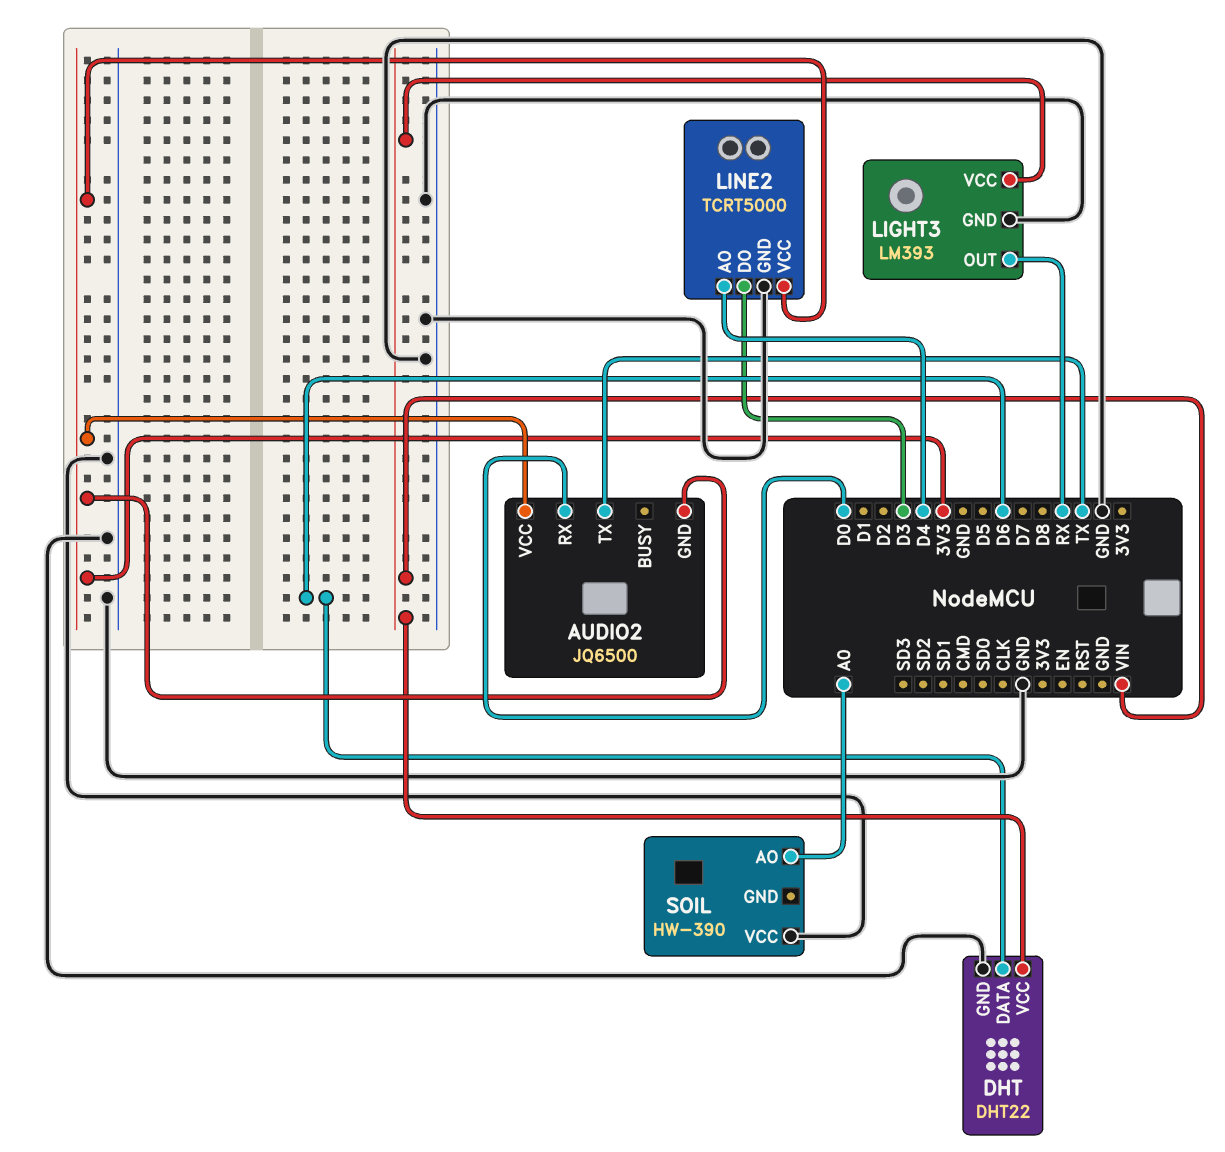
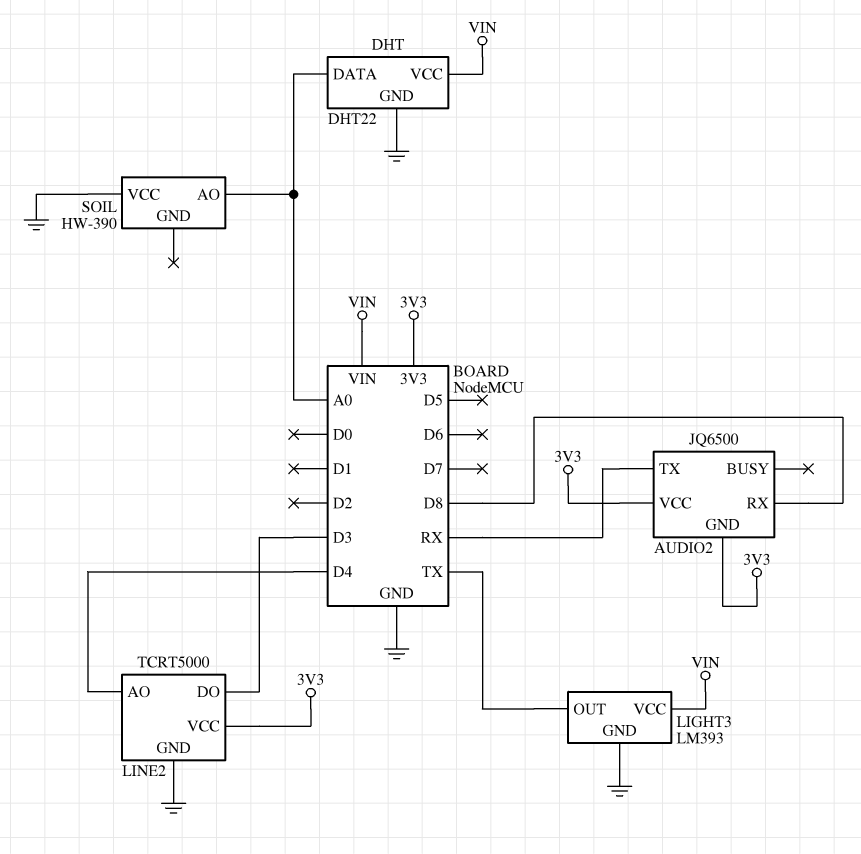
AUDIO2 pin RX: D0 -> D8
AUDIO2 pin TX: TX -> RX
DHT pin DATA: D6 -> A0
LIGHT3 pin OUT: RX -> TX

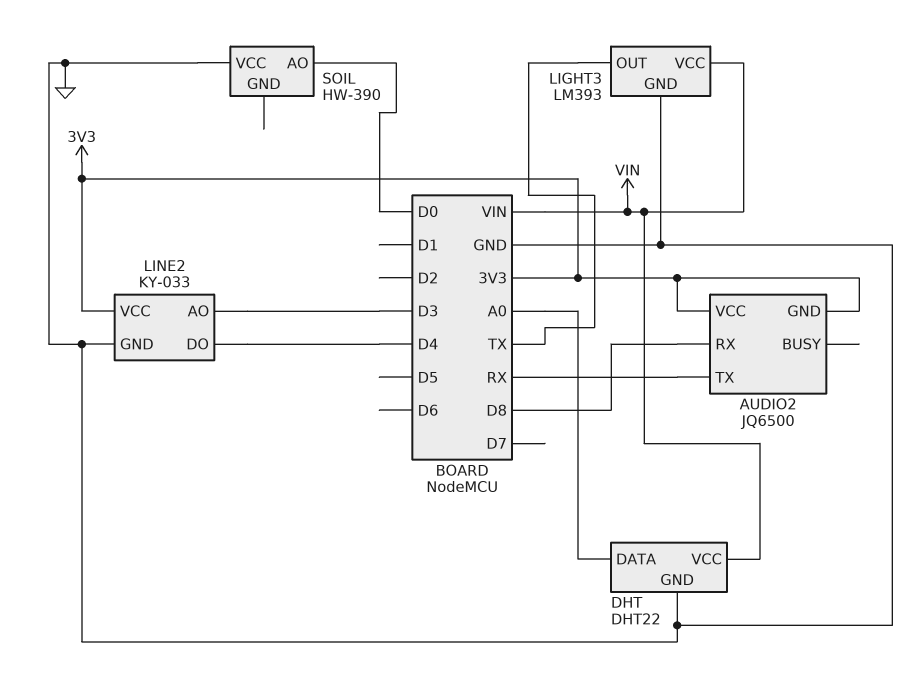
LINE2: TCRT5000 -> KY-033
LINE2 pin AO: D4 -> D3
LINE2 pin DO: D3 -> D4
SOIL pin AO: A0 -> D0

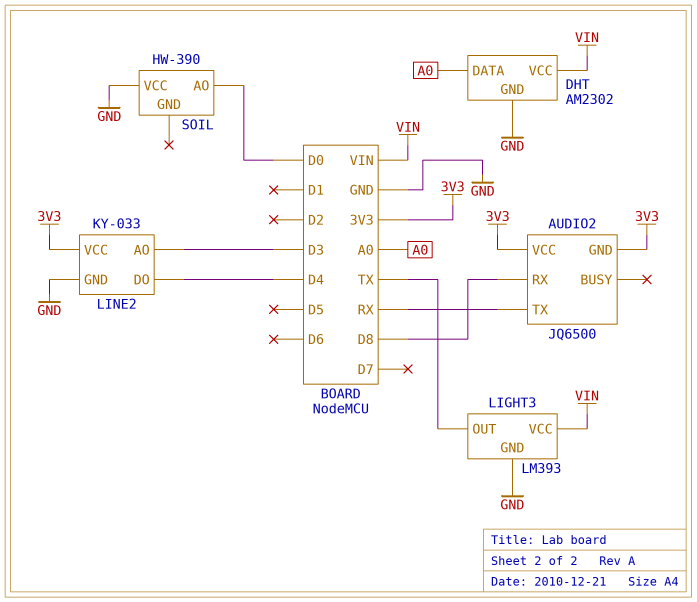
DHT: DHT22 -> AM2302

